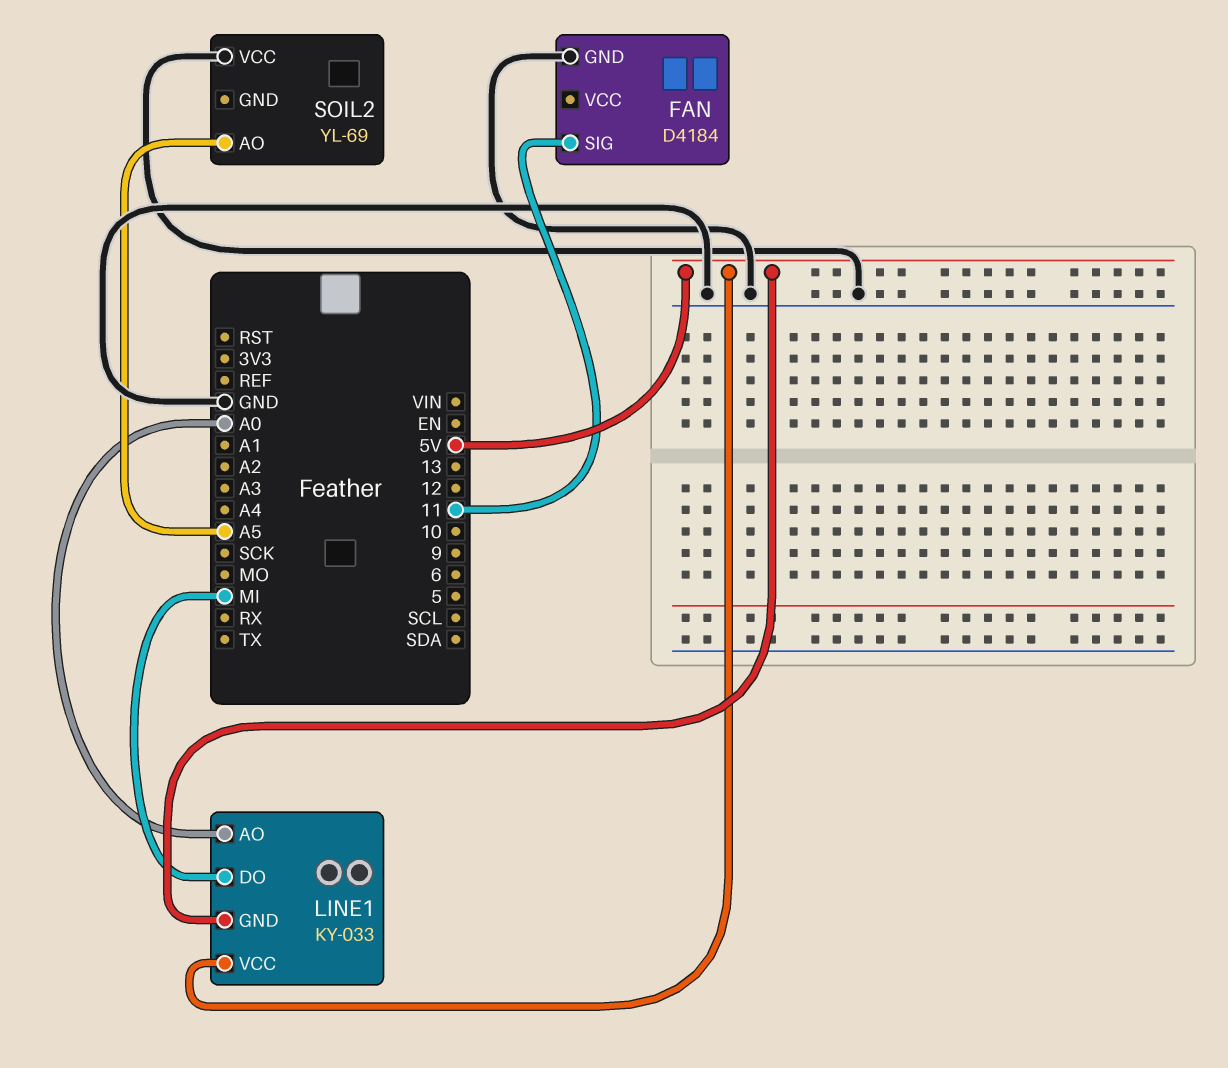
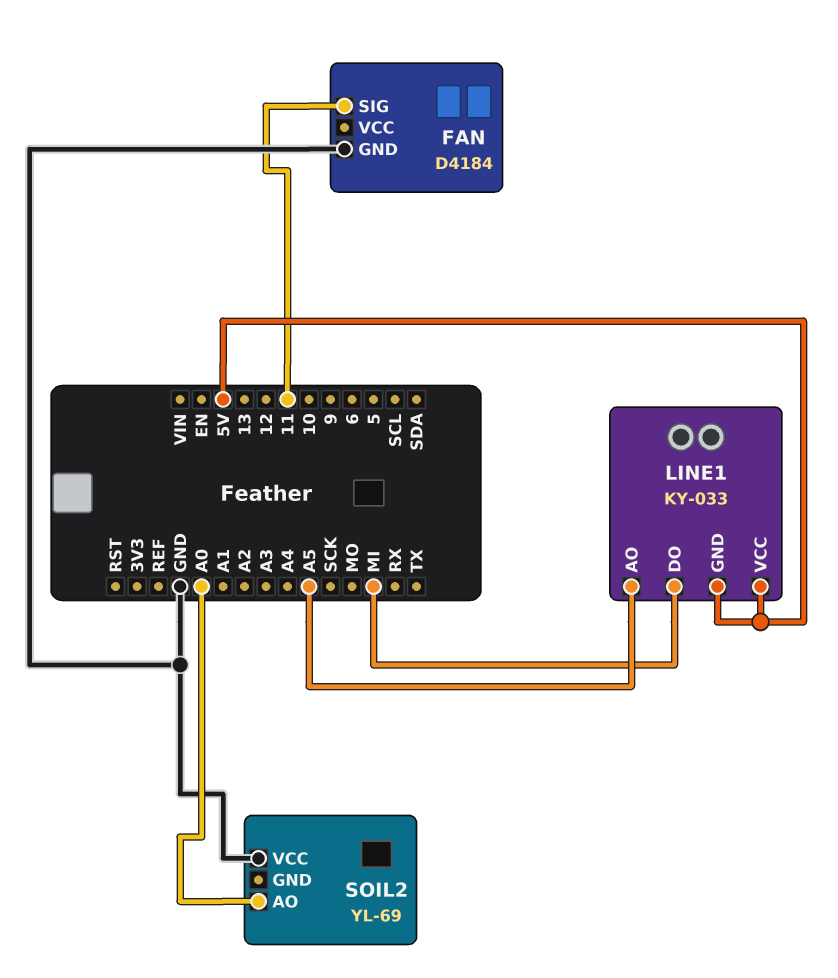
LINE1 pin AO: A0 -> A5
SOIL2 pin AO: A5 -> A0

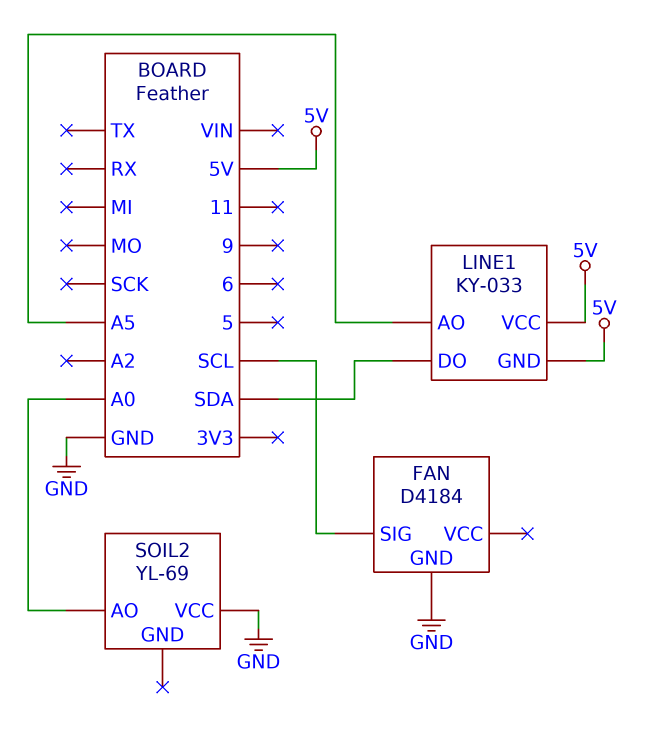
FAN pin SIG: 11 -> SCL
LINE1 pin DO: MI -> SDA

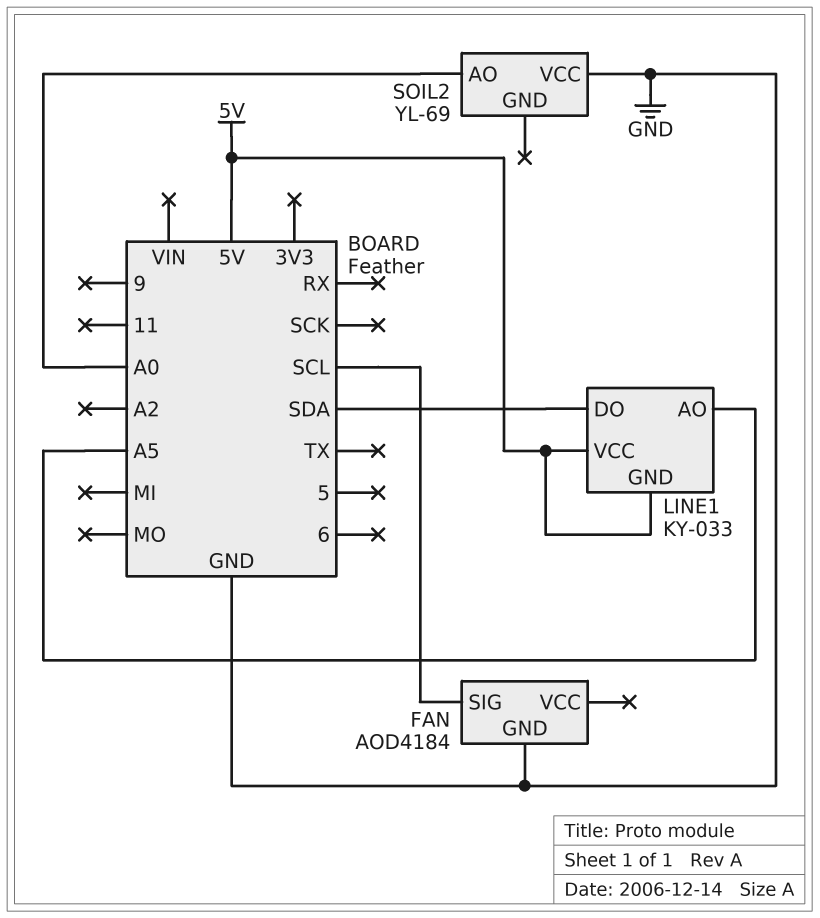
FAN: D4184 -> AOD4184

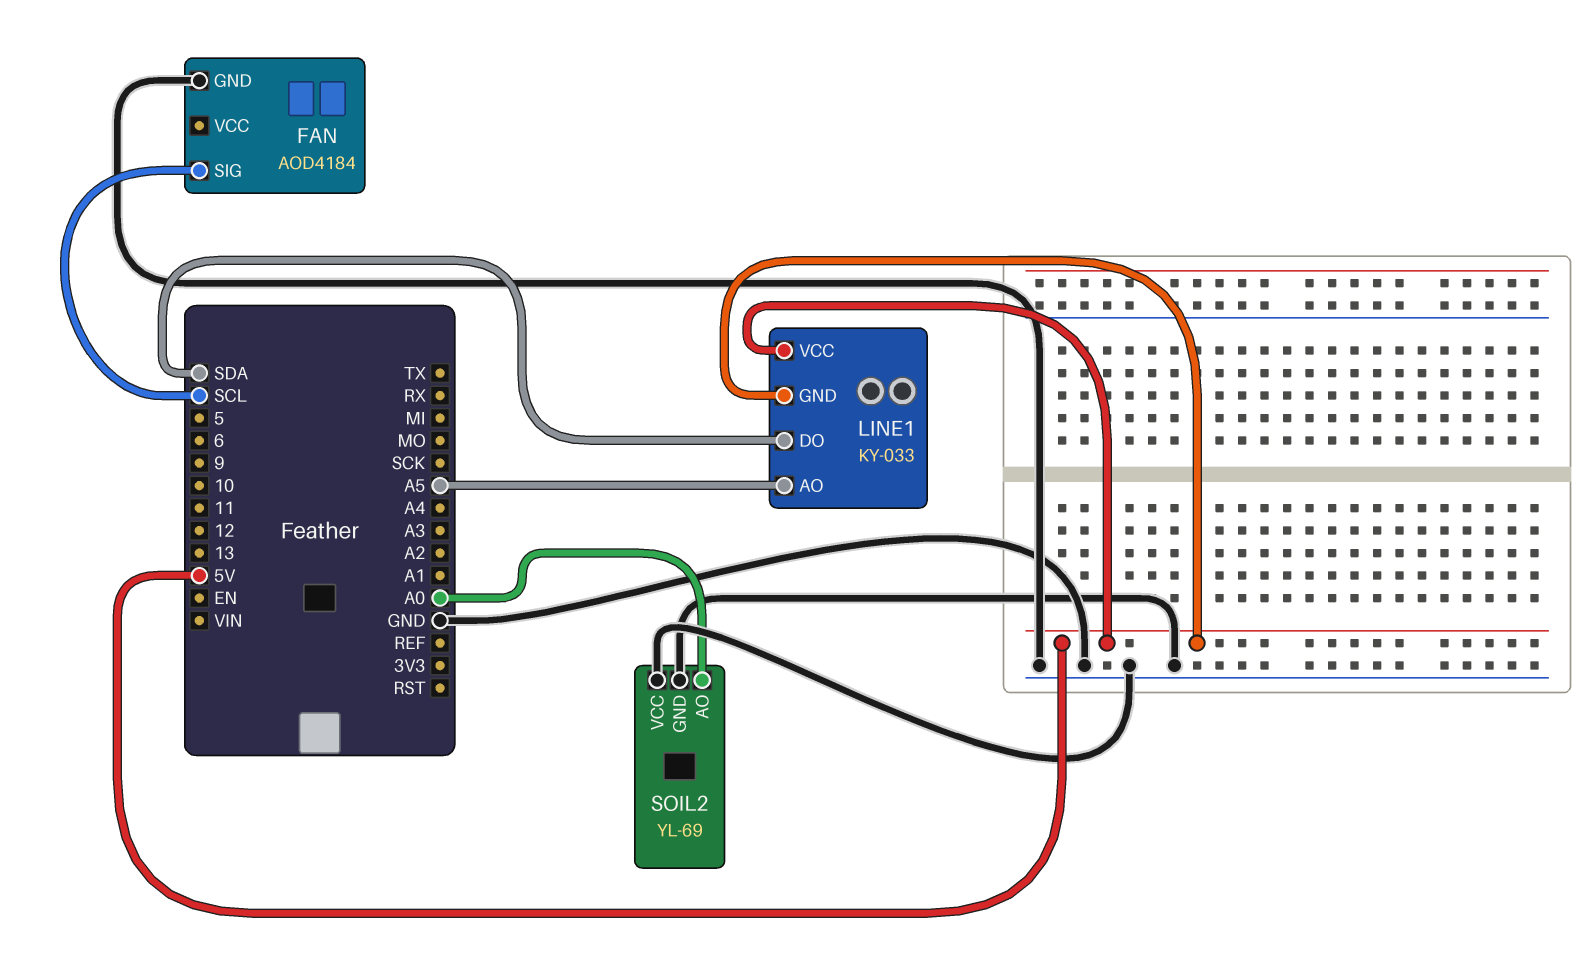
SOIL2 pin GND: none -> GND

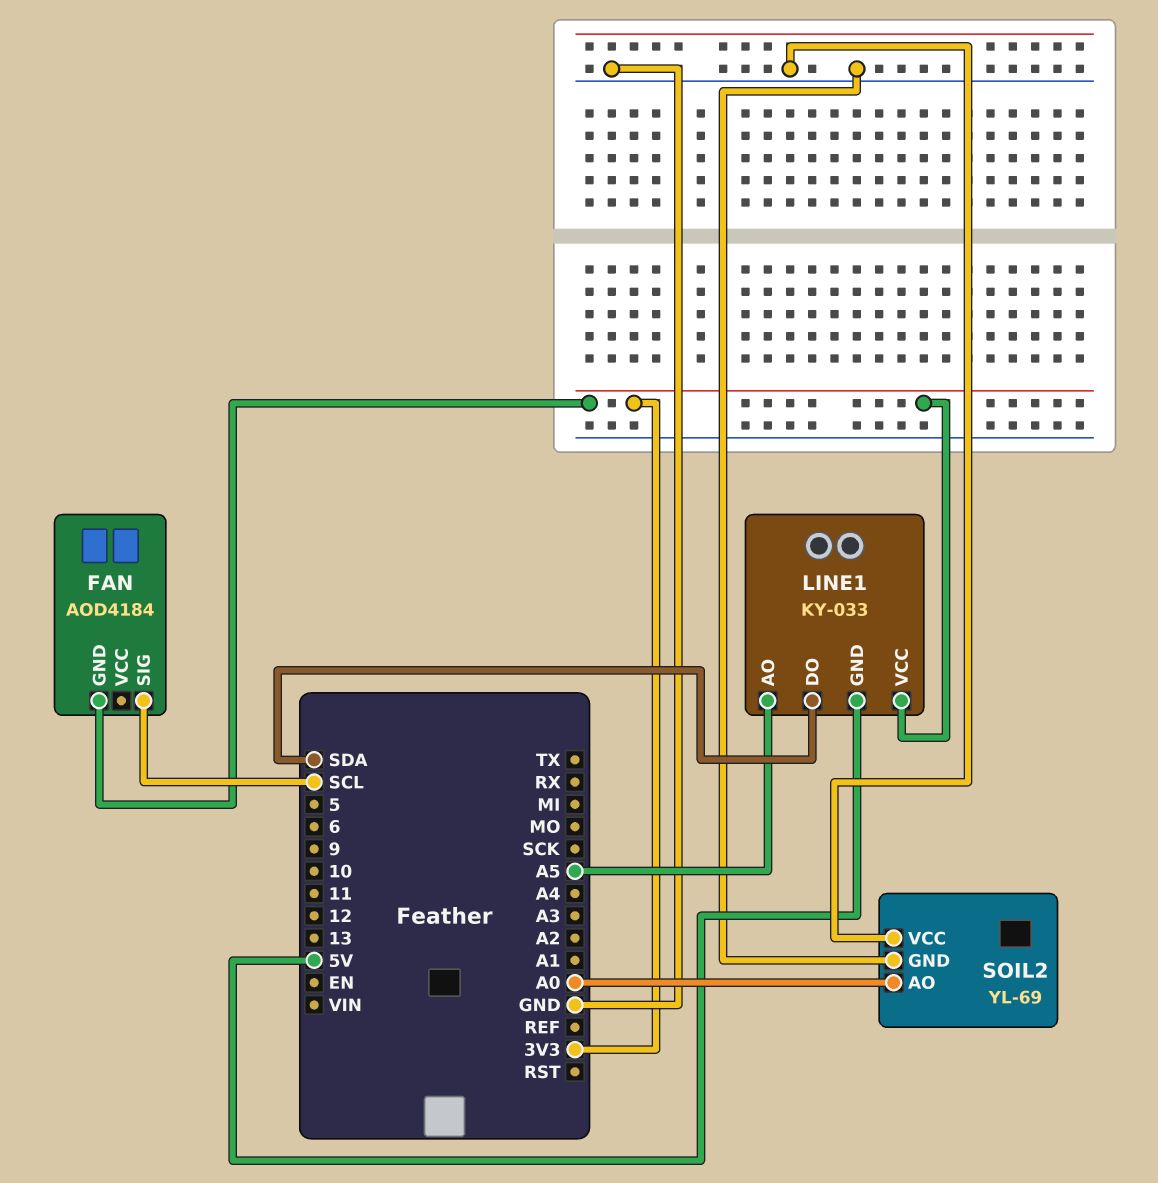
FAN pin GND: GND -> 3V3
LINE1 pin VCC: 5V -> 3V3

